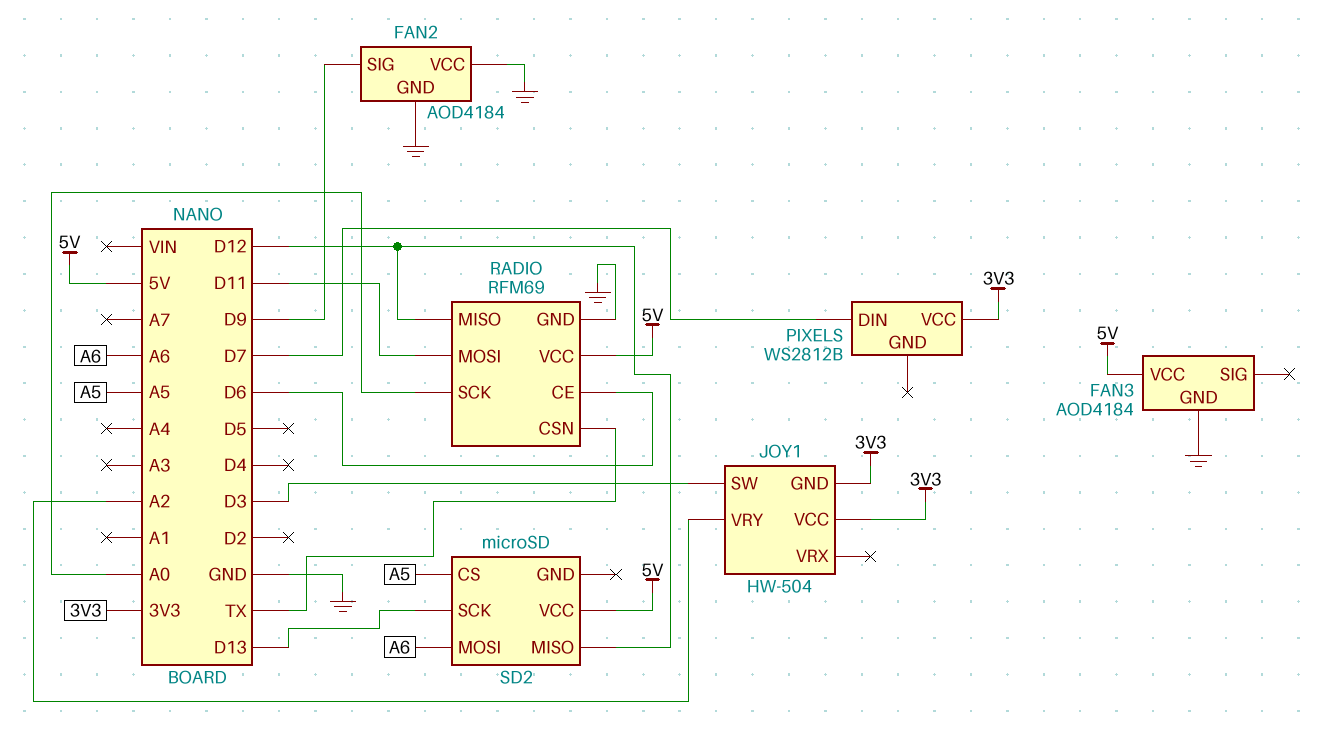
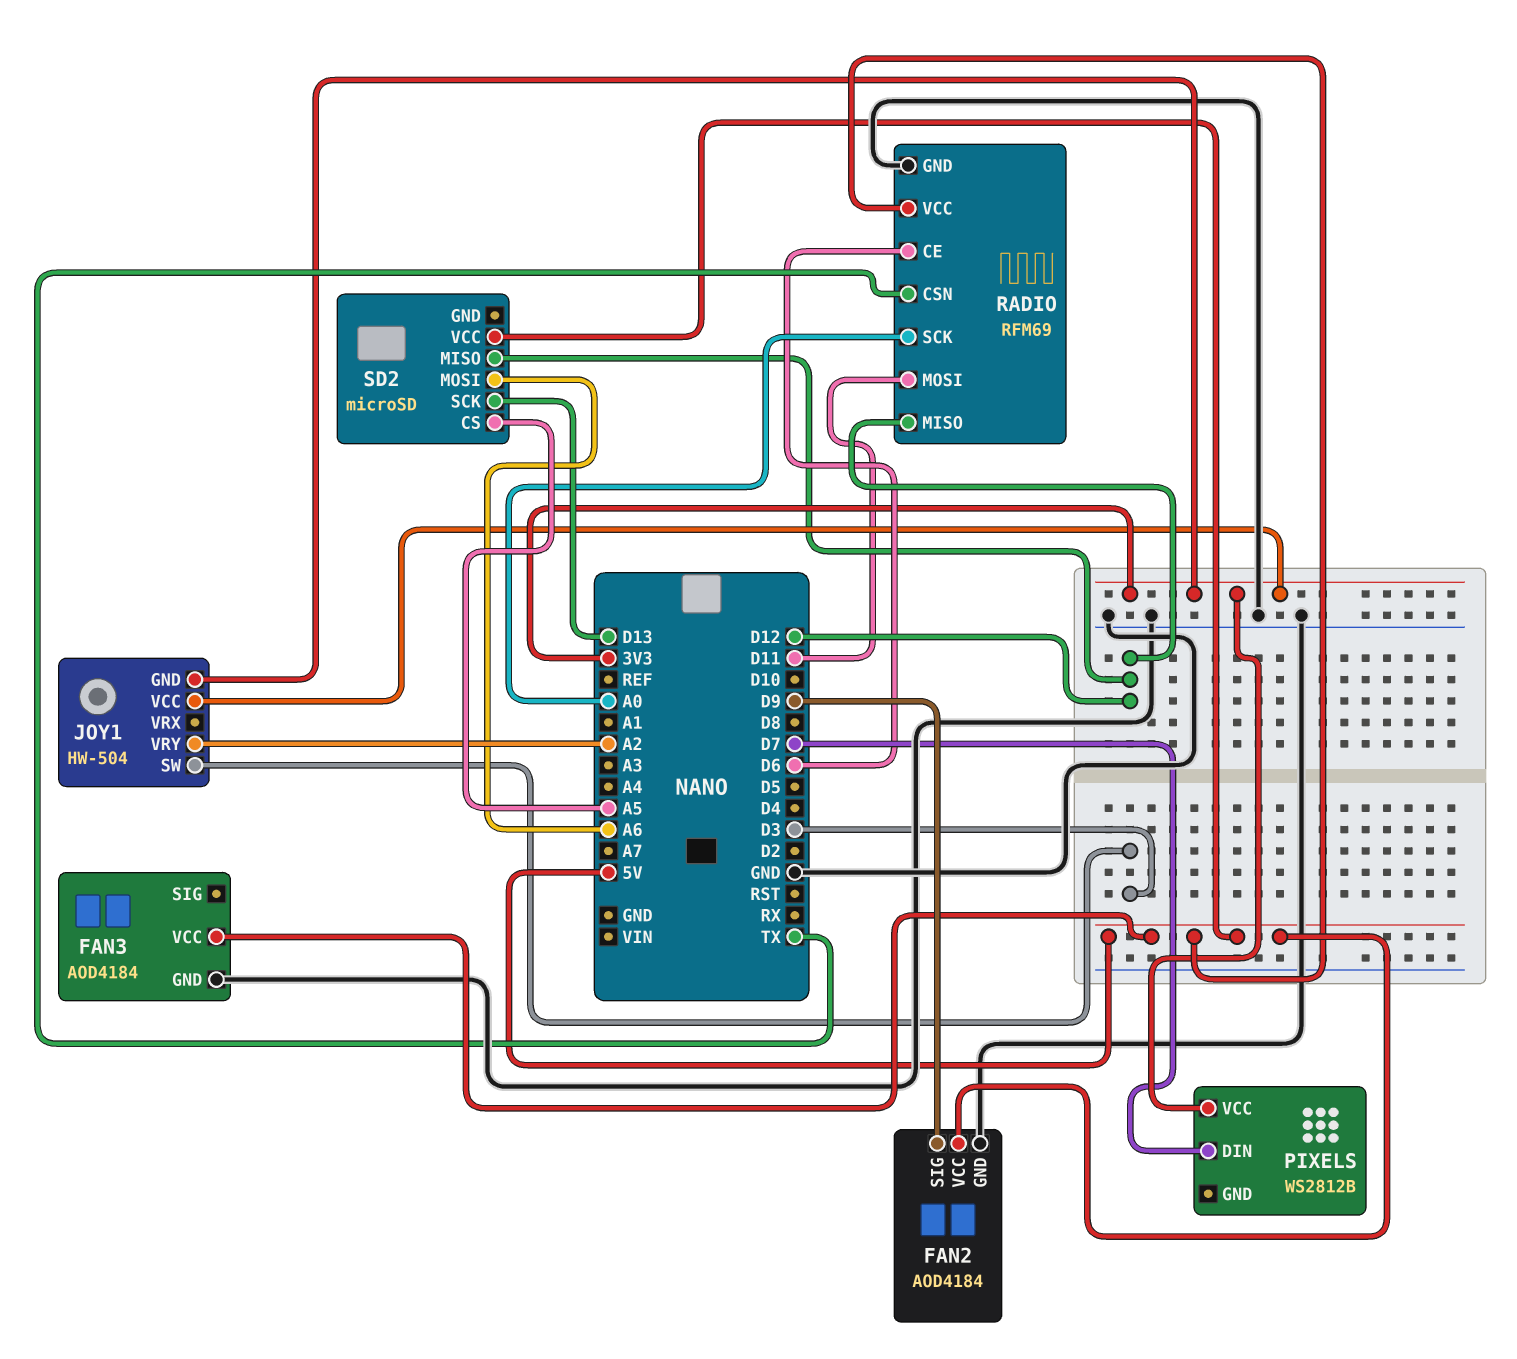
FAN2 pin VCC: GND -> 5V

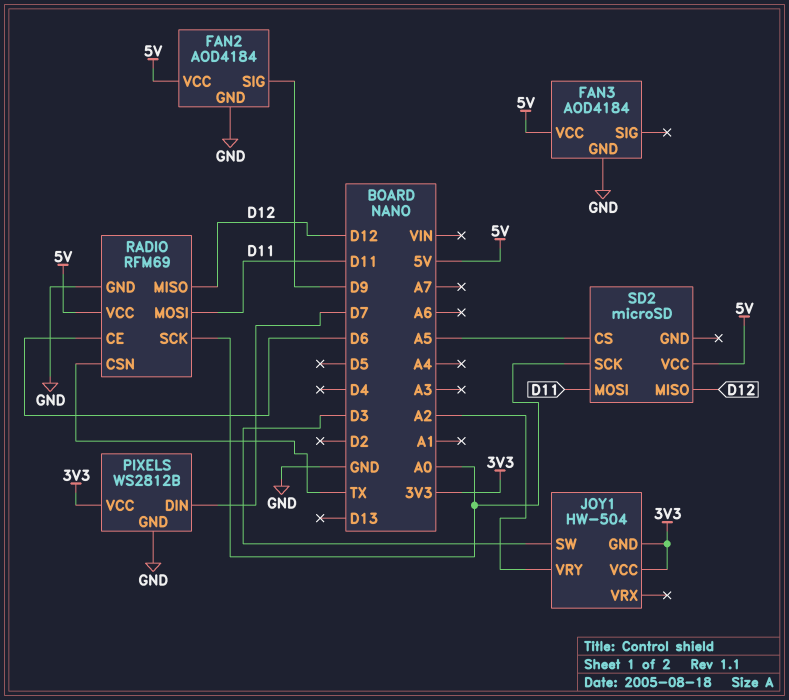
PIXELS pin GND: none -> GND
SD2 pin MOSI: A6 -> D11
SD2 pin SCK: D13 -> A0

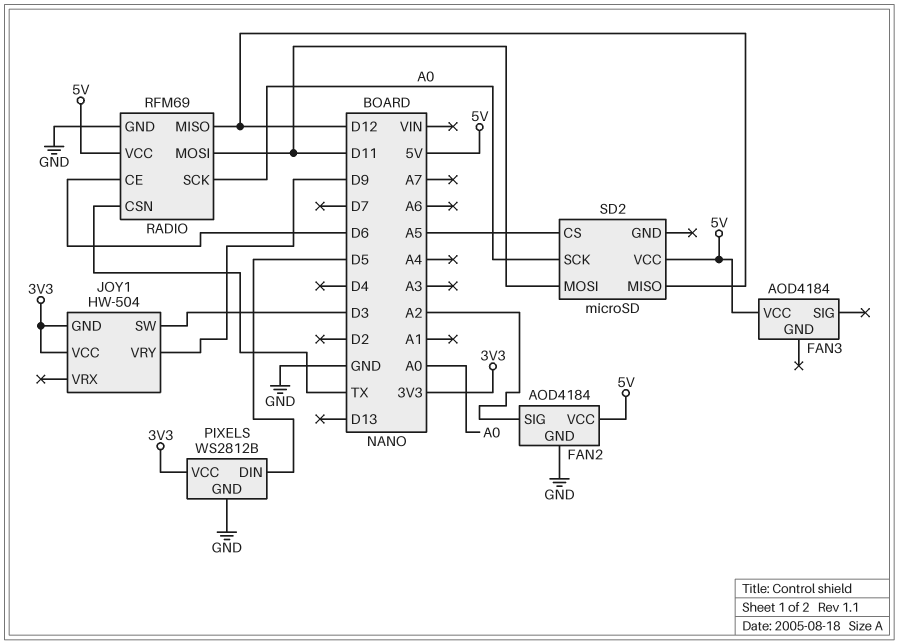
FAN2 pin SIG: D9 -> A2
FAN3 pin GND: GND -> none
JOY1 pin VRY: A2 -> D9
PIXELS pin DIN: D7 -> D5

